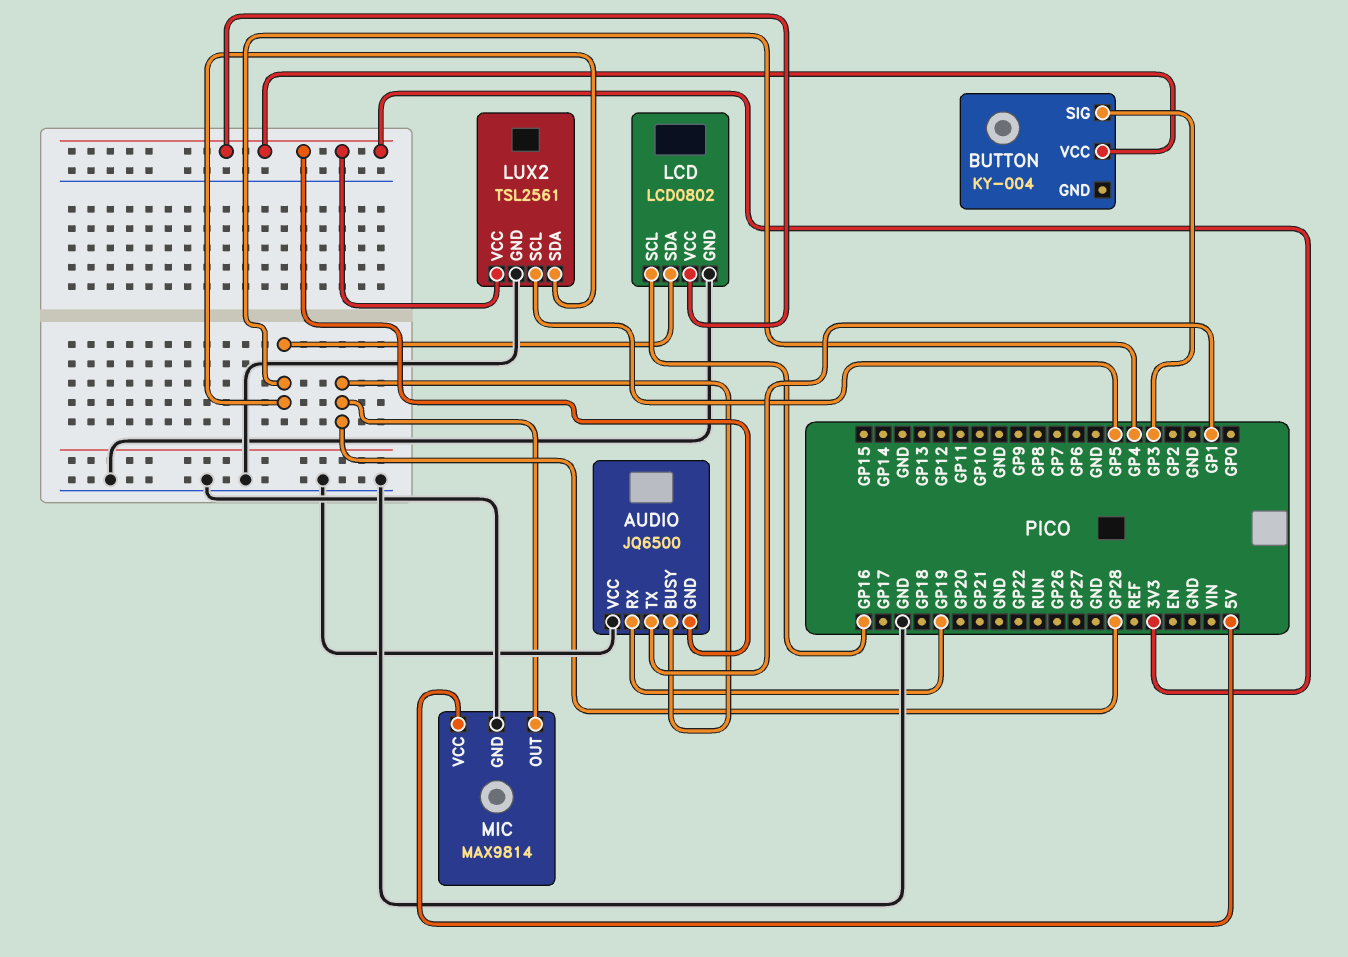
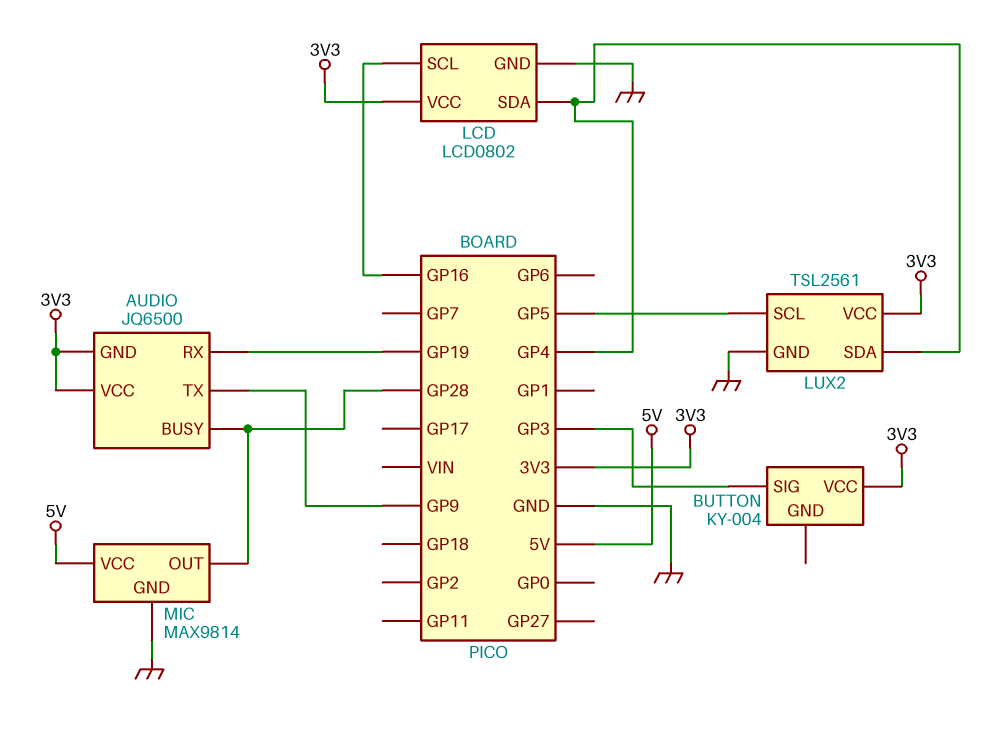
AUDIO pin TX: GP1 -> GP9
AUDIO pin VCC: GND -> 3V3

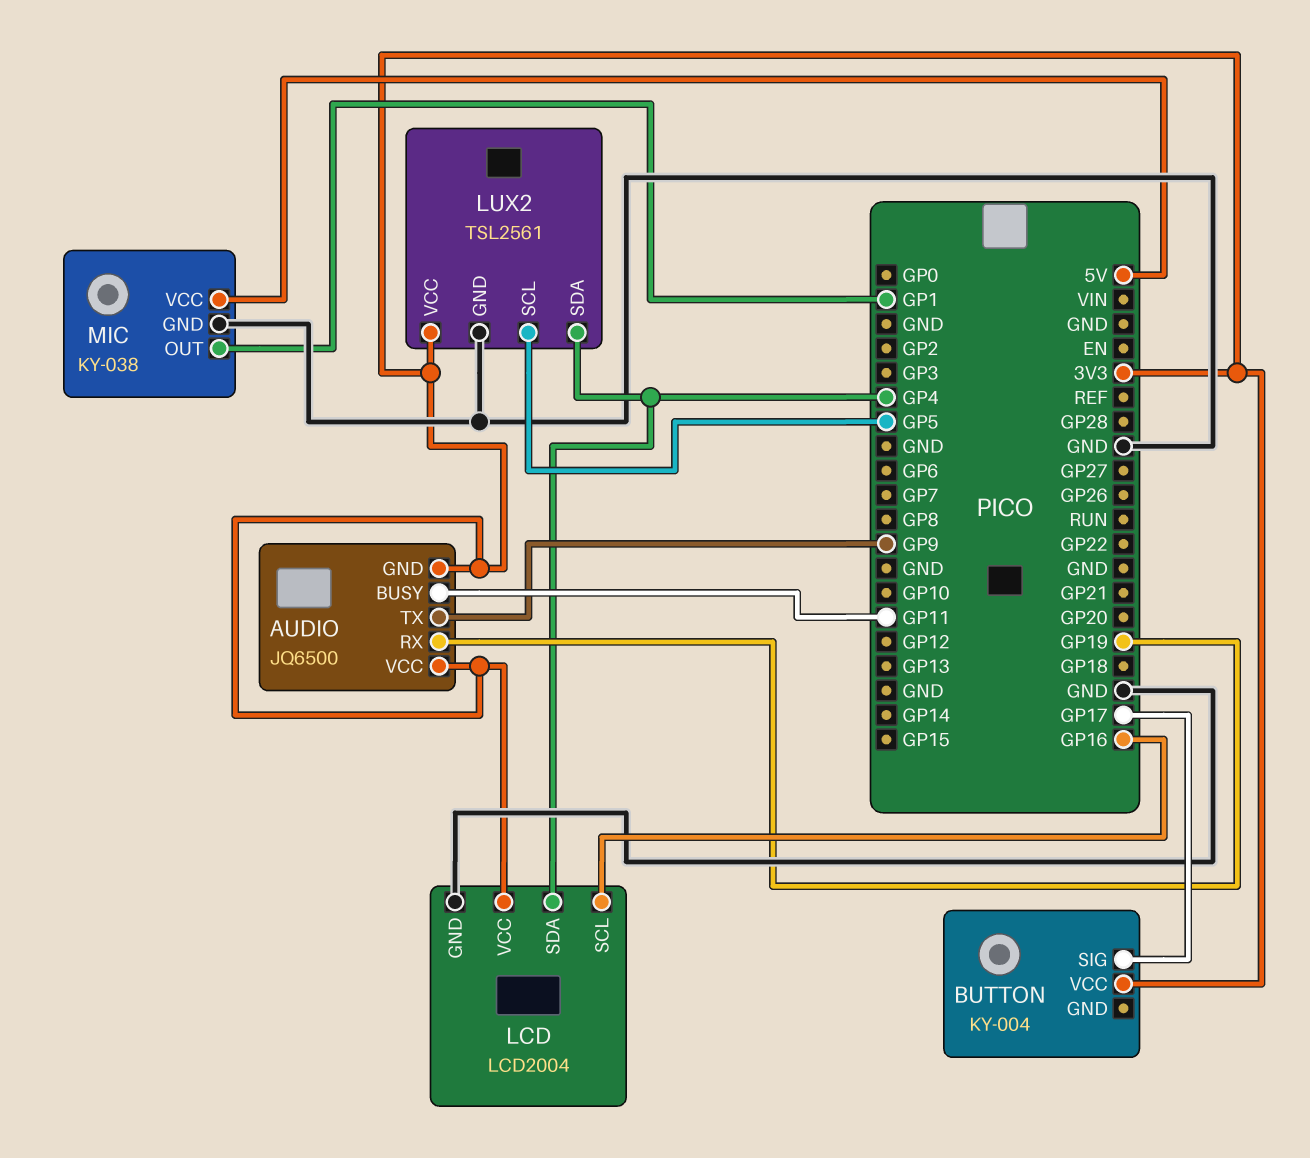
AUDIO pin BUSY: GP28 -> GP11
BUTTON pin SIG: GP3 -> GP17
LCD: LCD0802 -> LCD2004
MIC: MAX9814 -> KY-038
MIC pin OUT: GP28 -> GP1

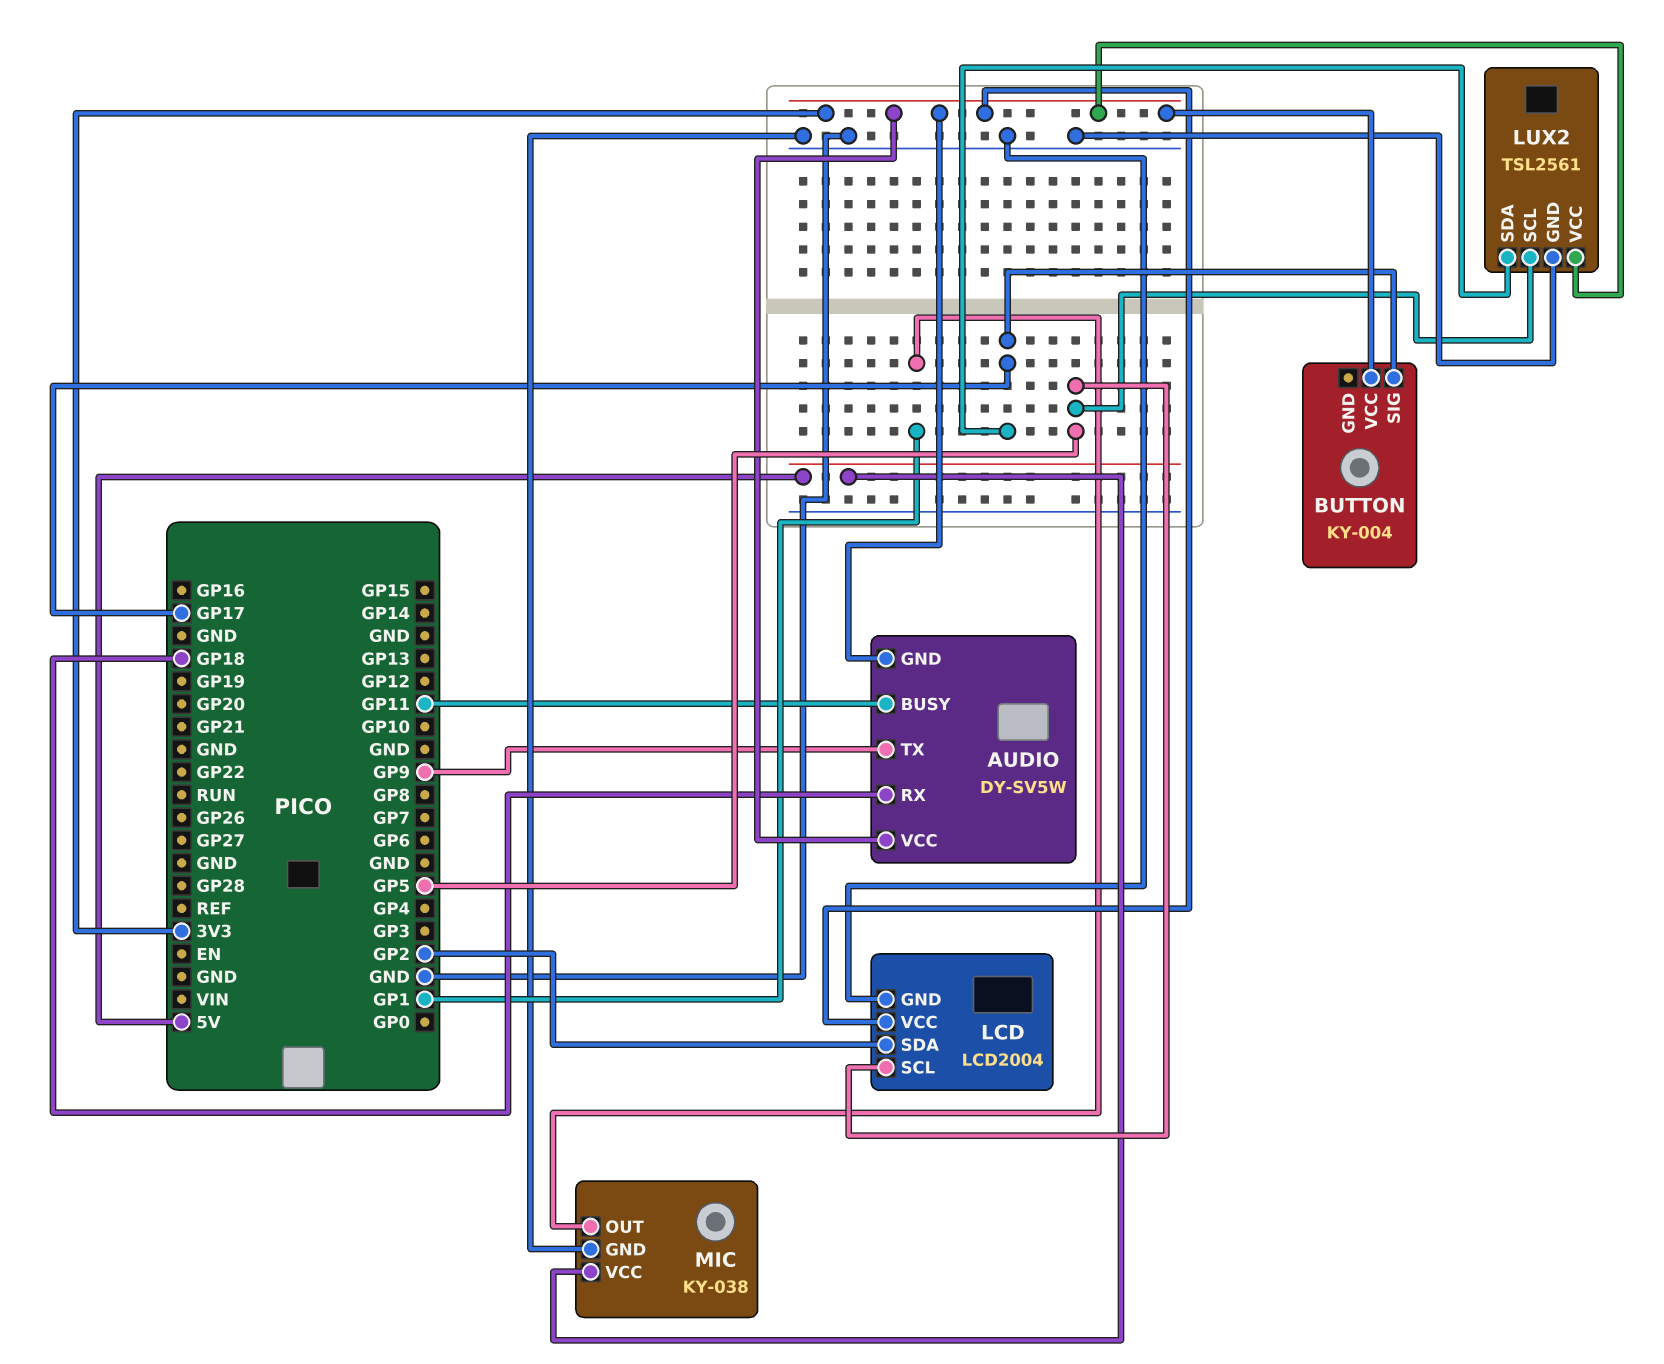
AUDIO: JQ6500 -> DY-SV5W
AUDIO pin RX: GP19 -> GP18
LCD pin SCL: GP16 -> GP5
LCD pin SDA: GP4 -> GP2
LUX2 pin SDA: GP4 -> GP17

